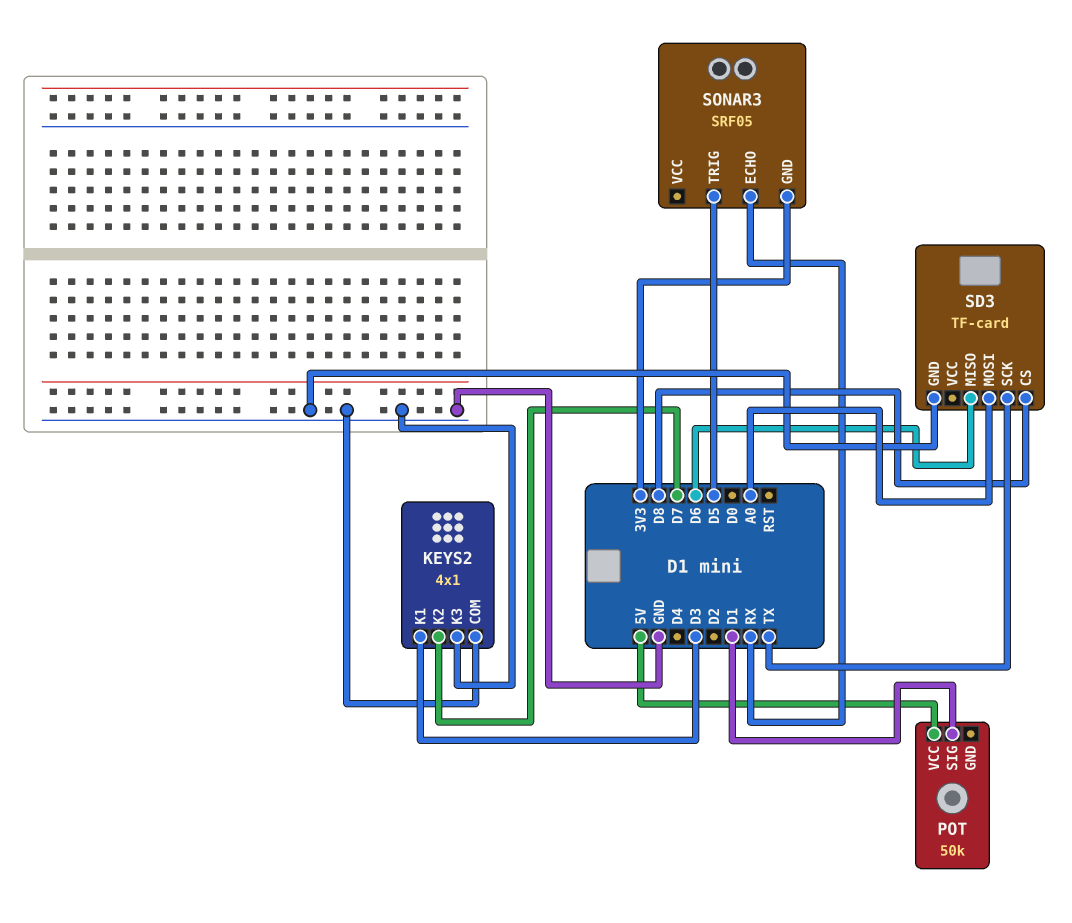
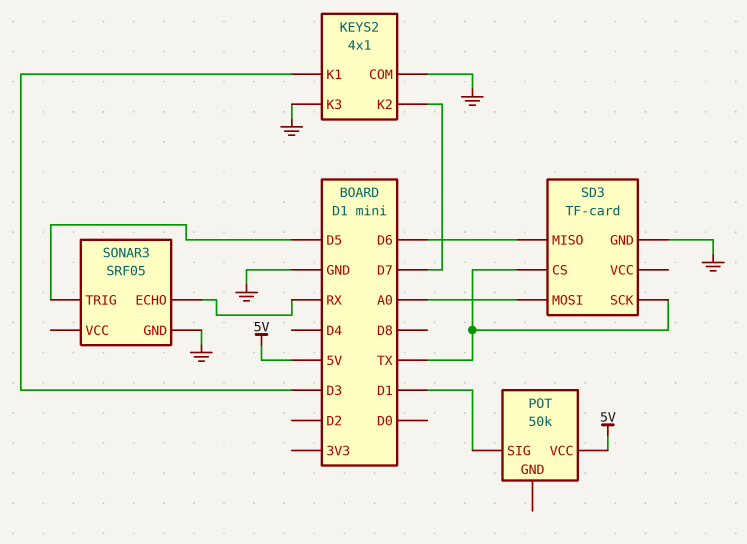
SD3 pin CS: D8 -> TX
SONAR3 pin GND: 3V3 -> GND

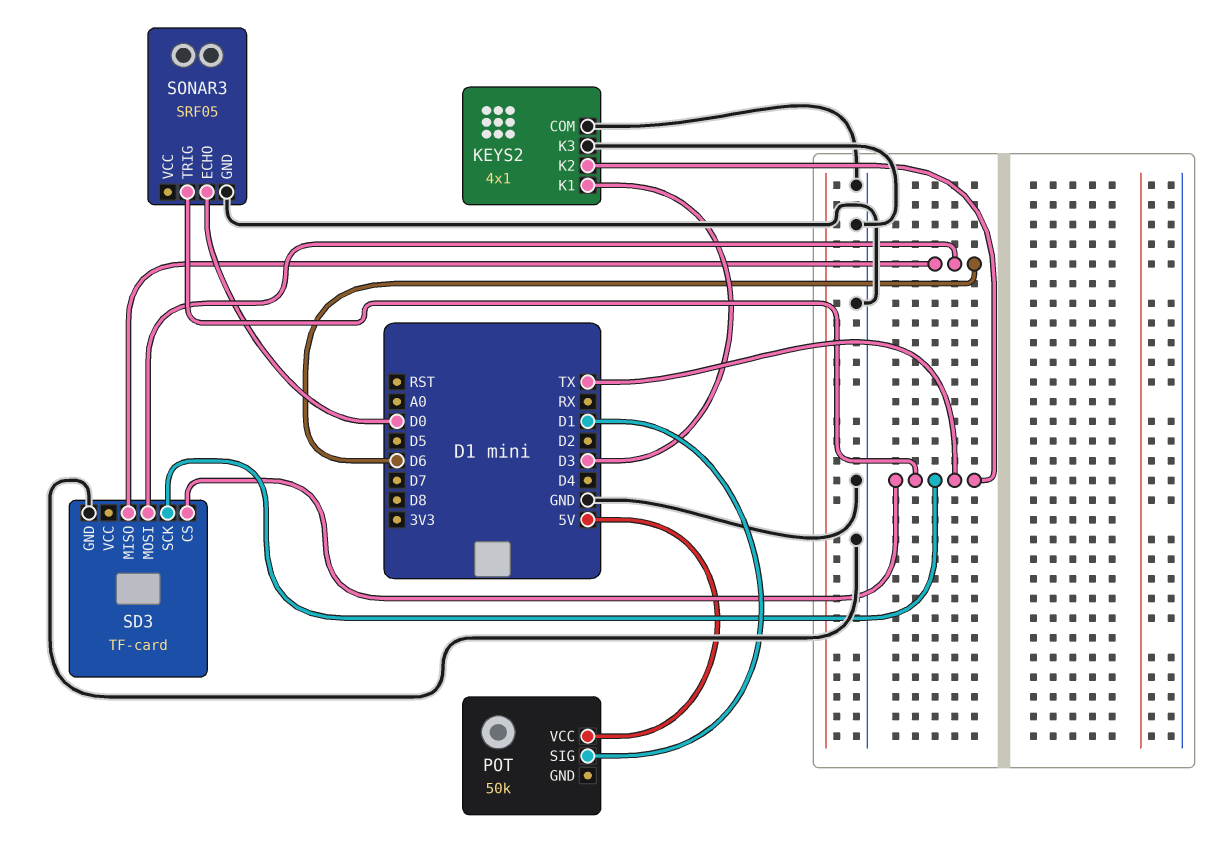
KEYS2 pin K2: D7 -> TX
SD3 pin MOSI: A0 -> D6
SONAR3 pin ECHO: RX -> D0
SONAR3 pin TRIG: D5 -> TX

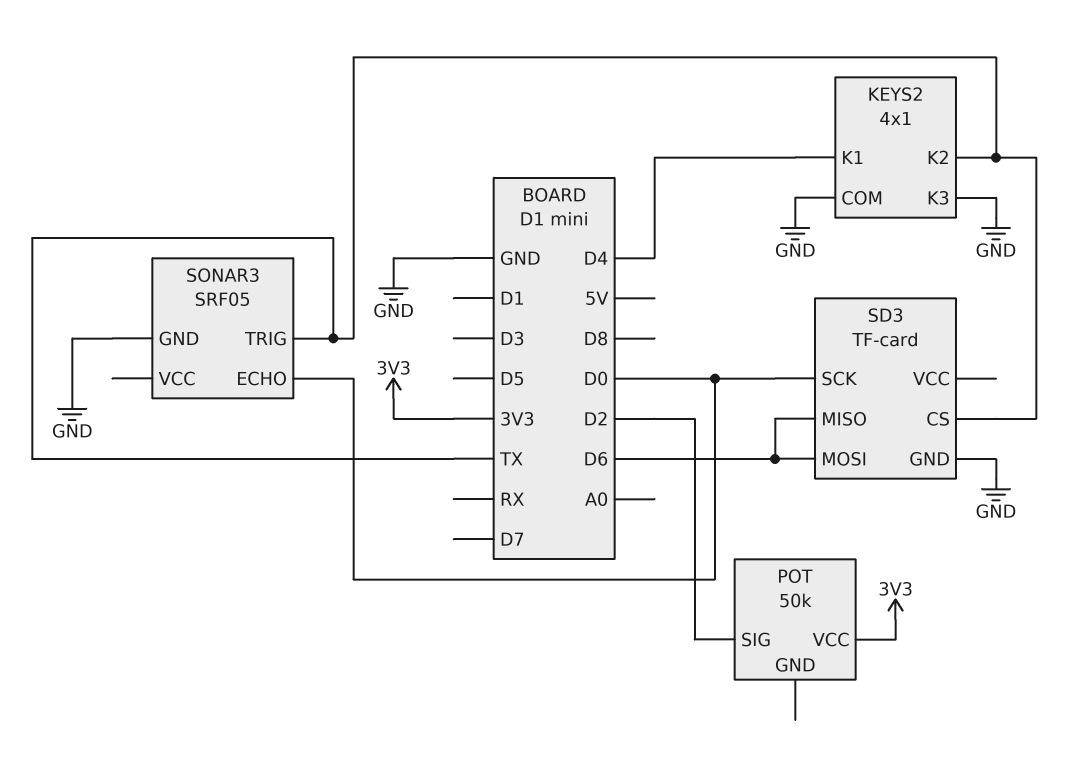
KEYS2 pin K1: D3 -> D4
POT pin SIG: D1 -> D2
POT pin VCC: 5V -> 3V3
SD3 pin SCK: TX -> D0

